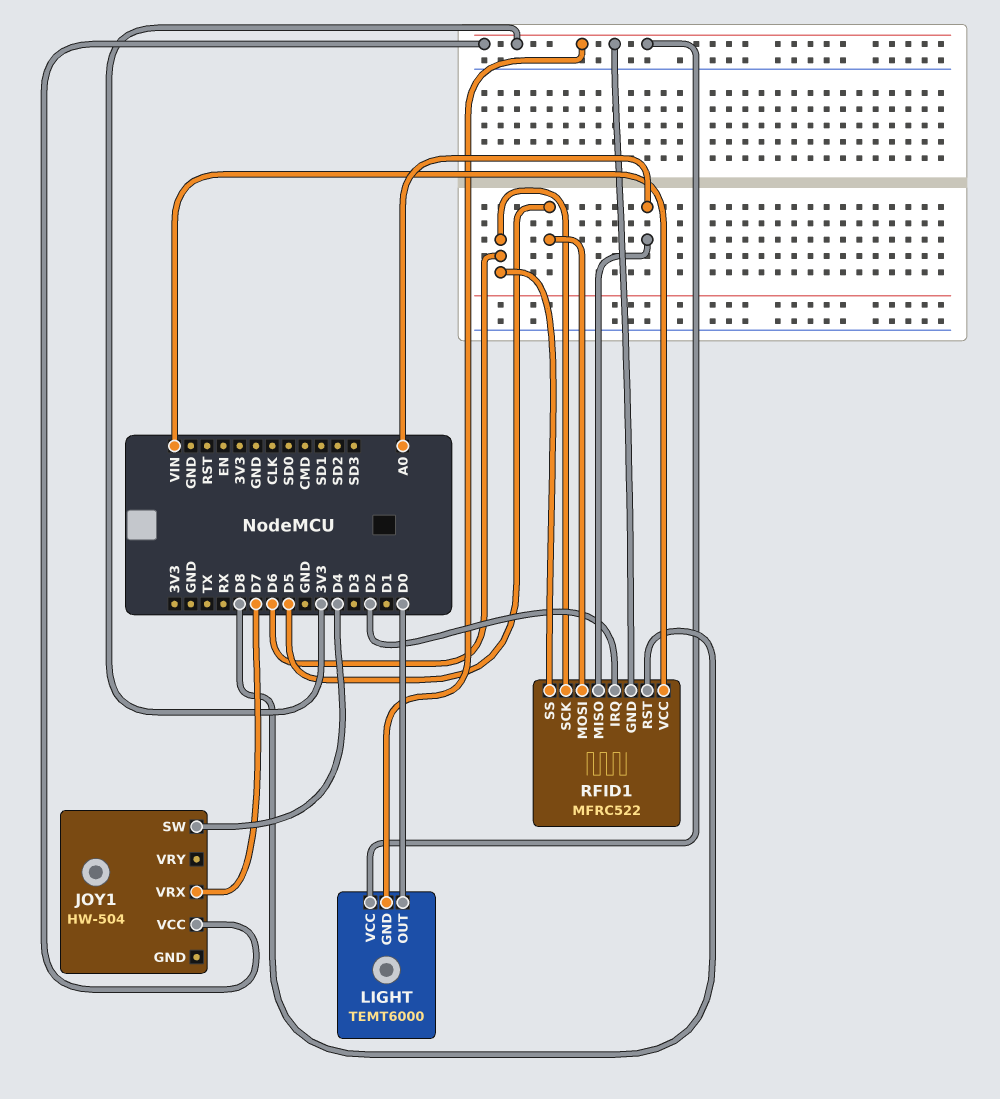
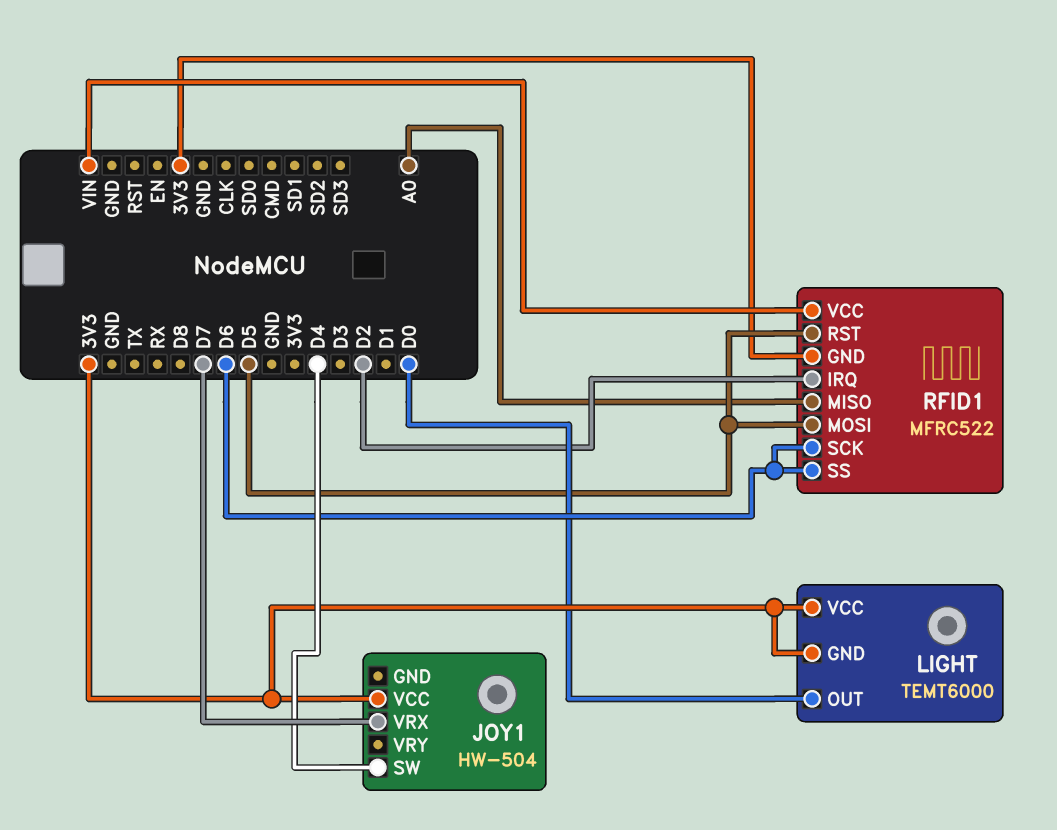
RFID1 pin RST: D8 -> D5

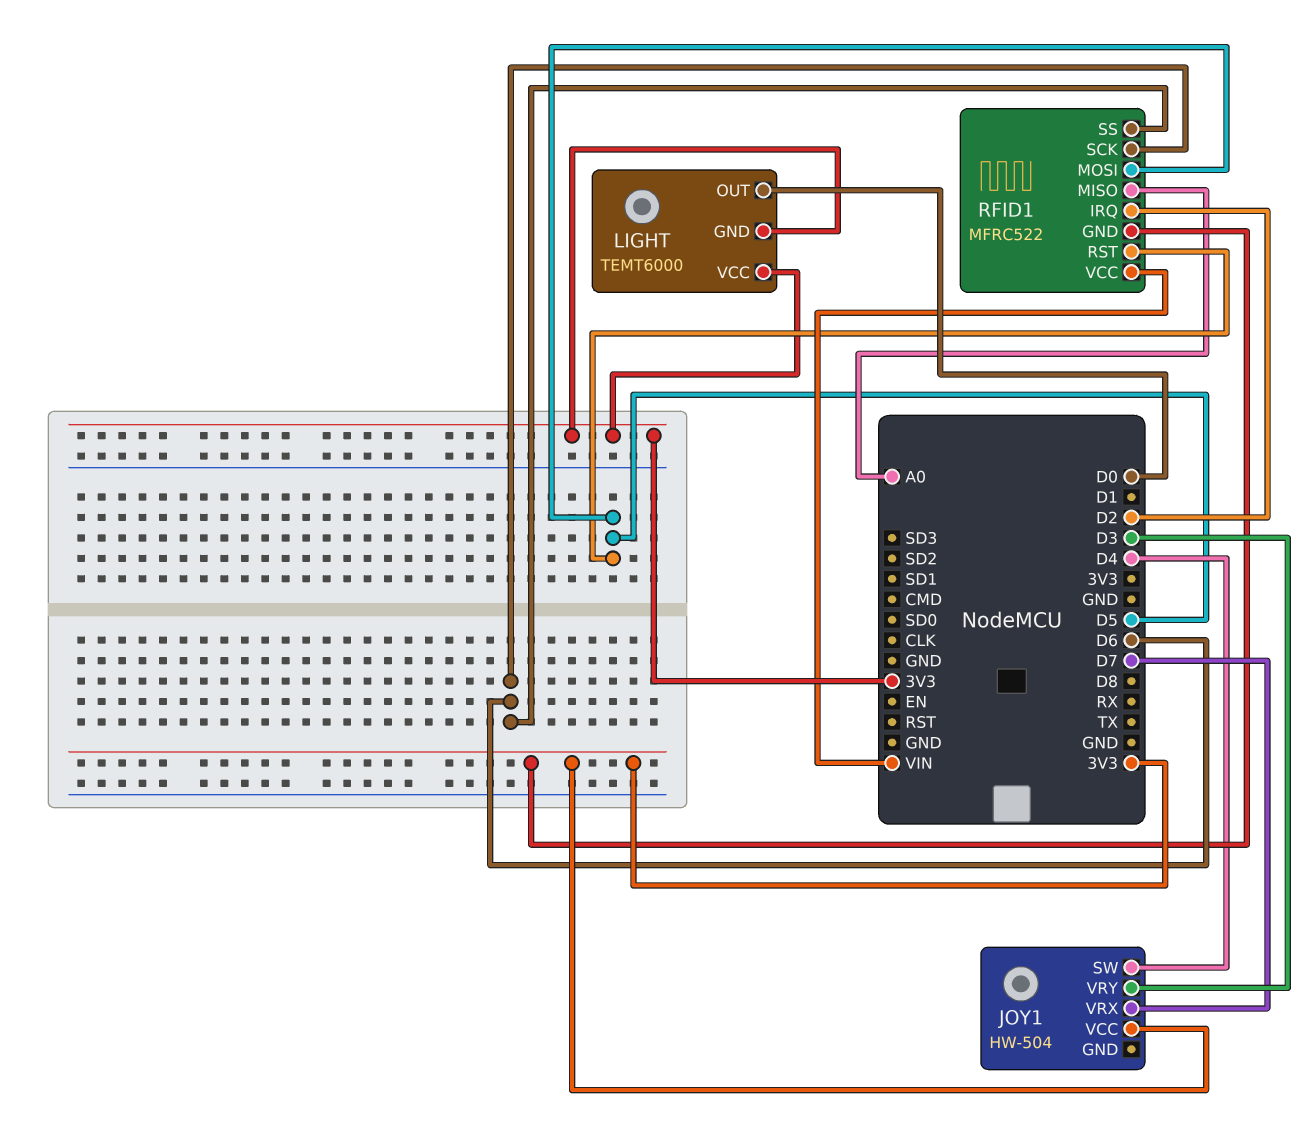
JOY1 pin VRY: none -> D3

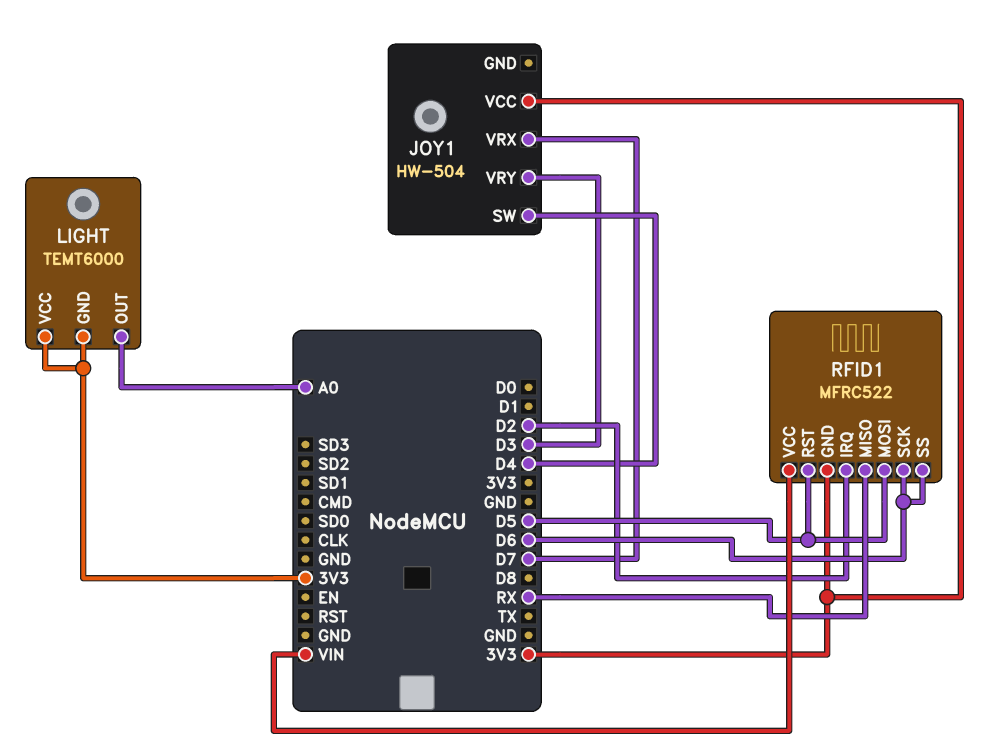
LIGHT pin OUT: D0 -> A0
RFID1 pin MISO: A0 -> RX

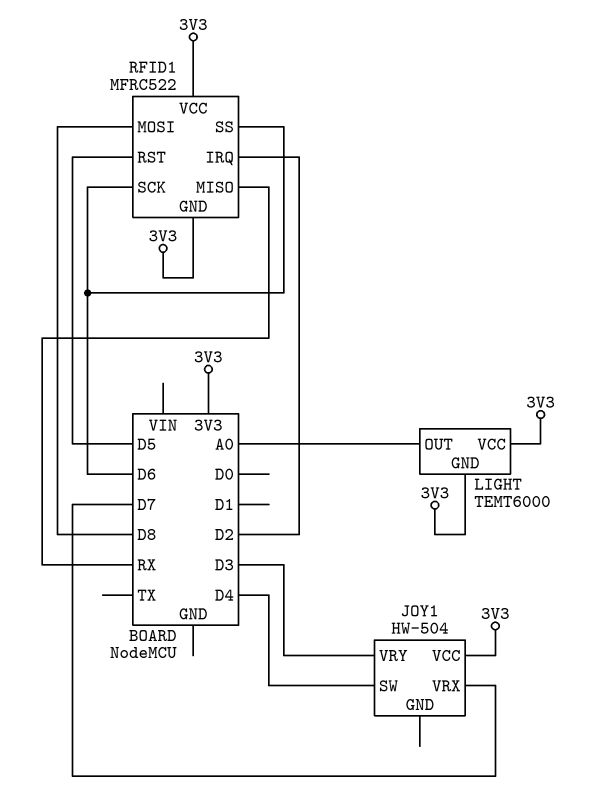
RFID1 pin MOSI: D5 -> D8
RFID1 pin VCC: VIN -> 3V3

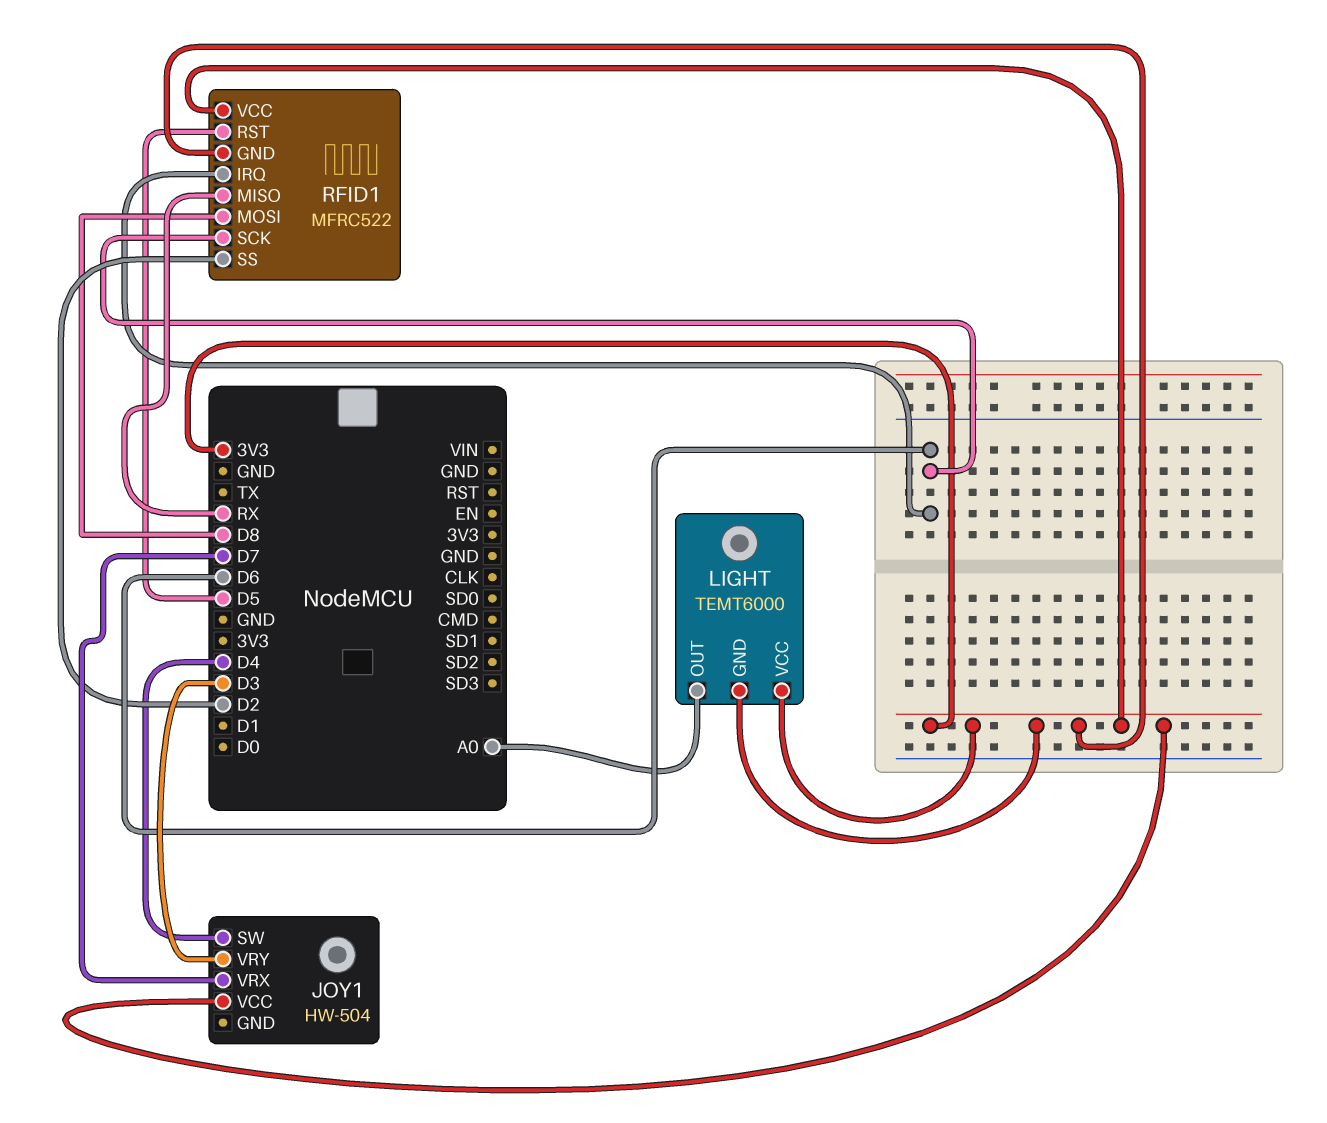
RFID1 pin IRQ: D2 -> D6
RFID1 pin SS: D6 -> D2

